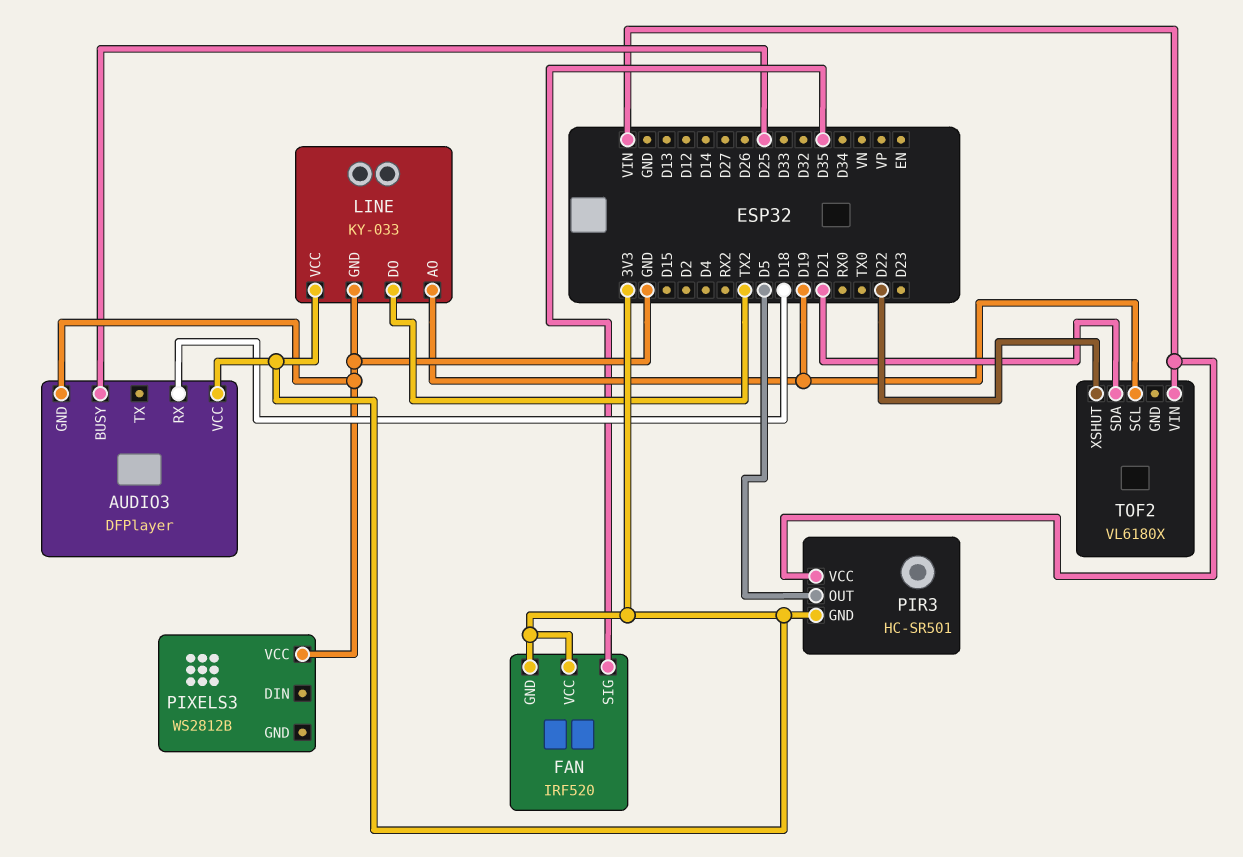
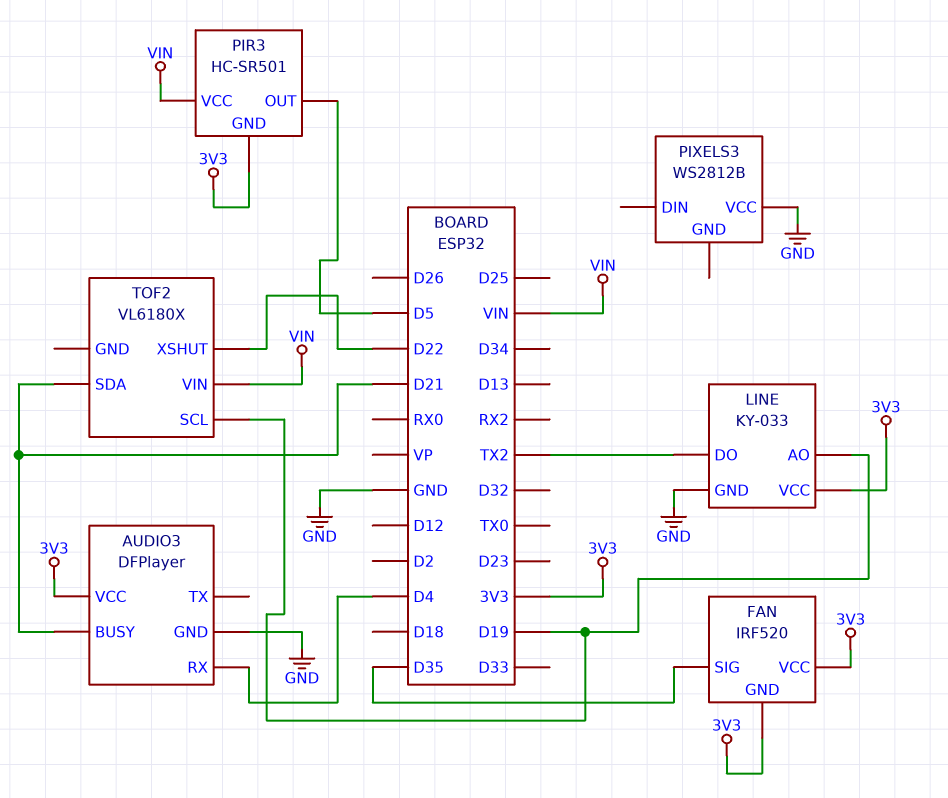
AUDIO3 pin BUSY: D25 -> D21
AUDIO3 pin RX: D18 -> D4

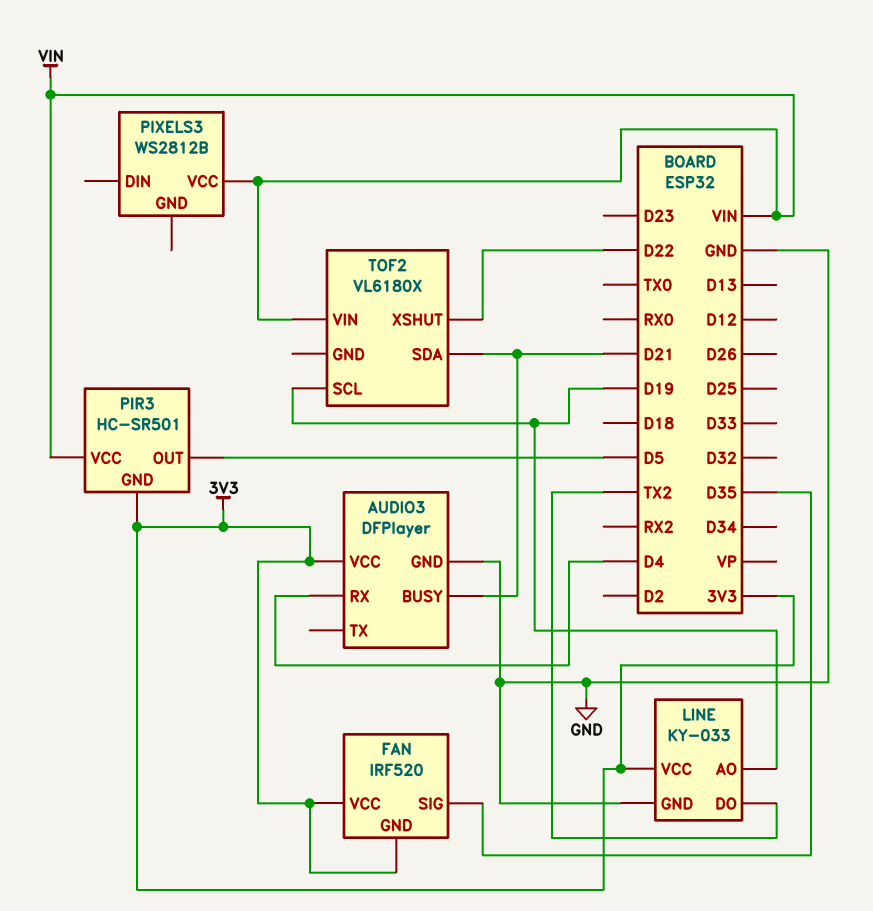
PIXELS3 pin VCC: GND -> VIN

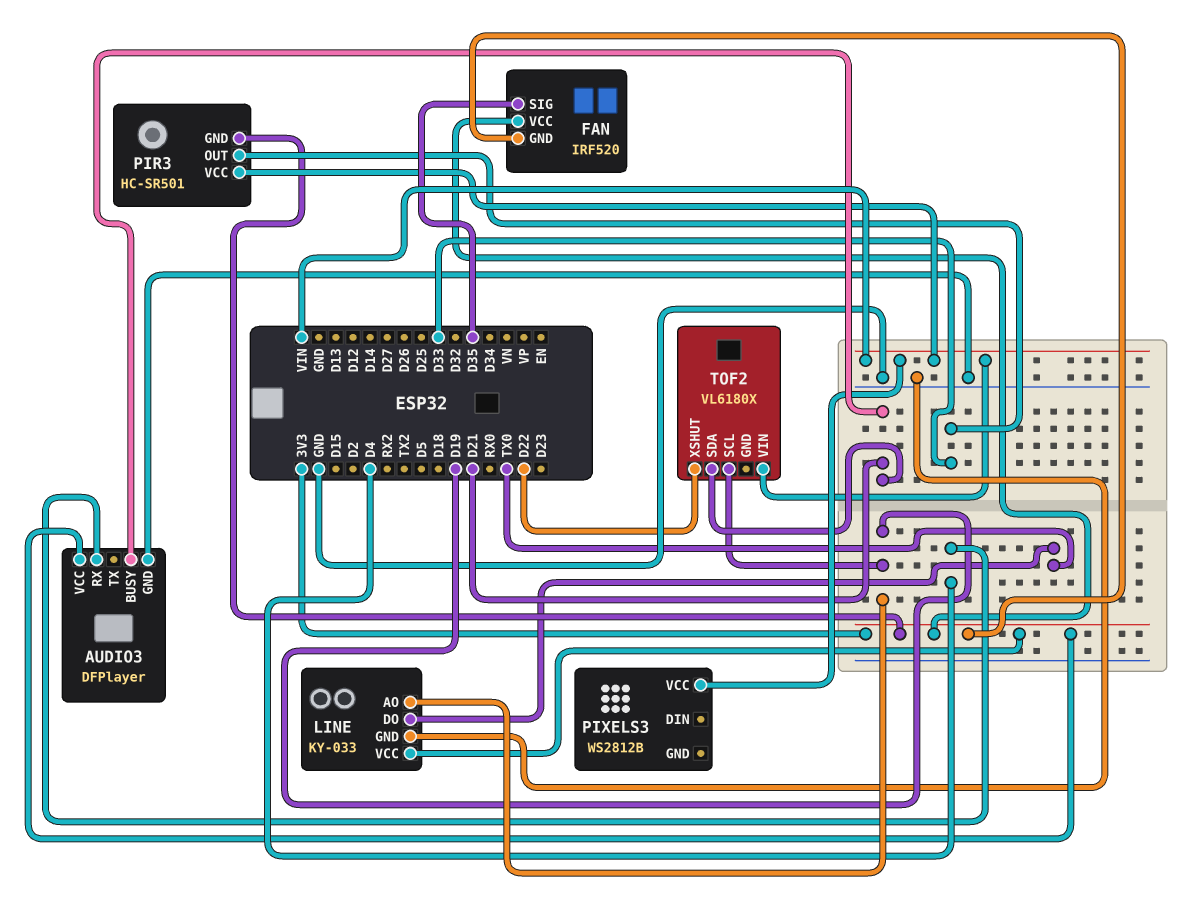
LINE pin DO: TX2 -> TX0
PIR3 pin OUT: D5 -> D33

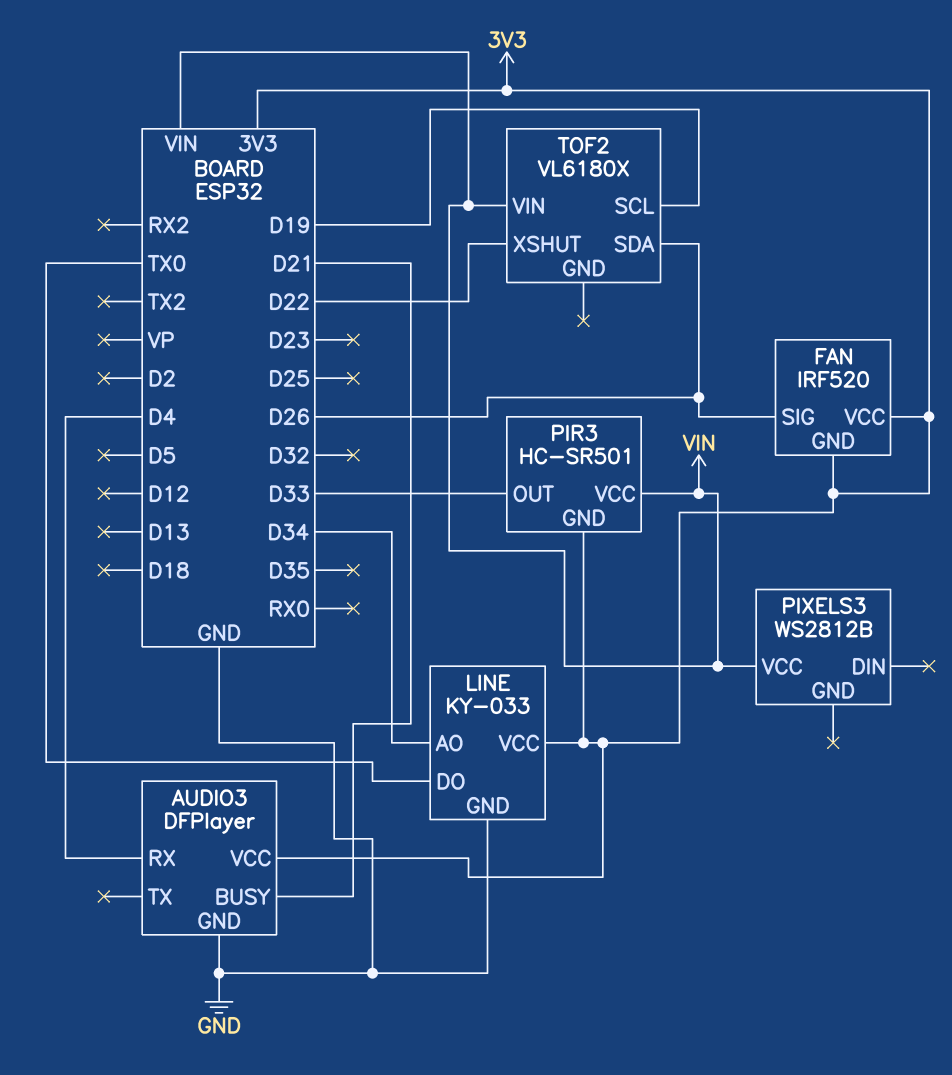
FAN pin SIG: D35 -> D26
LINE pin AO: D19 -> D34
TOF2 pin SDA: D21 -> D26

